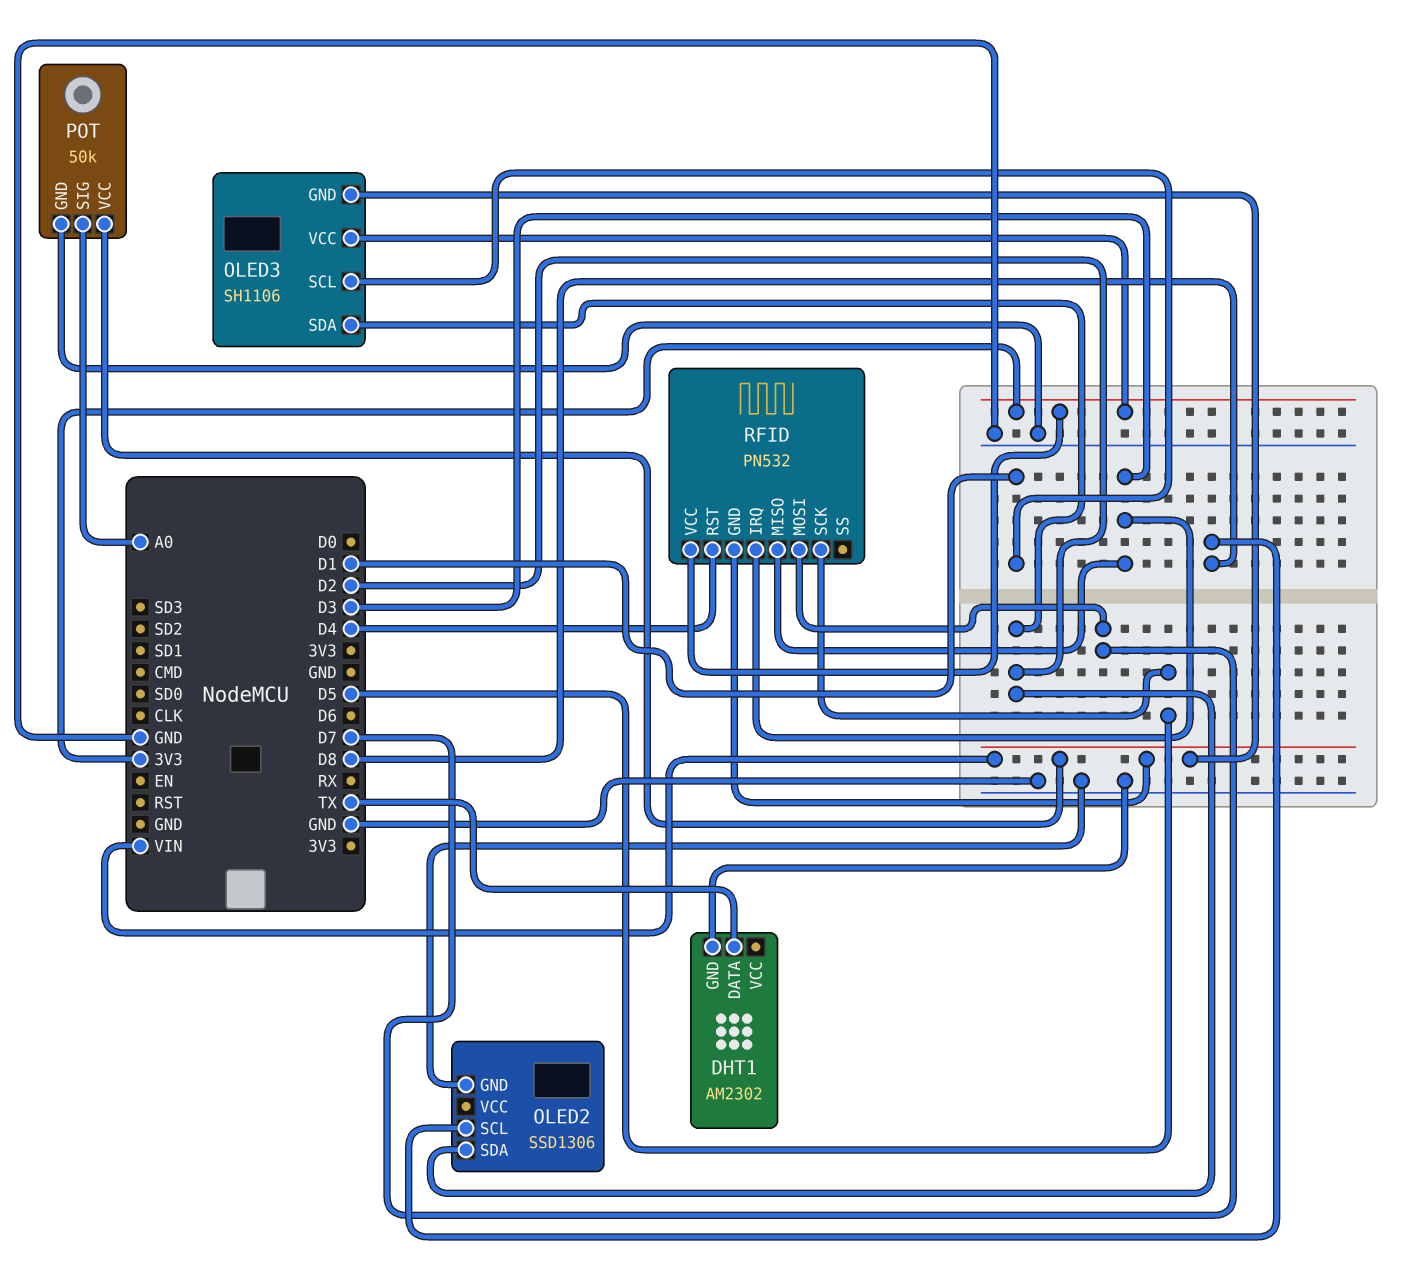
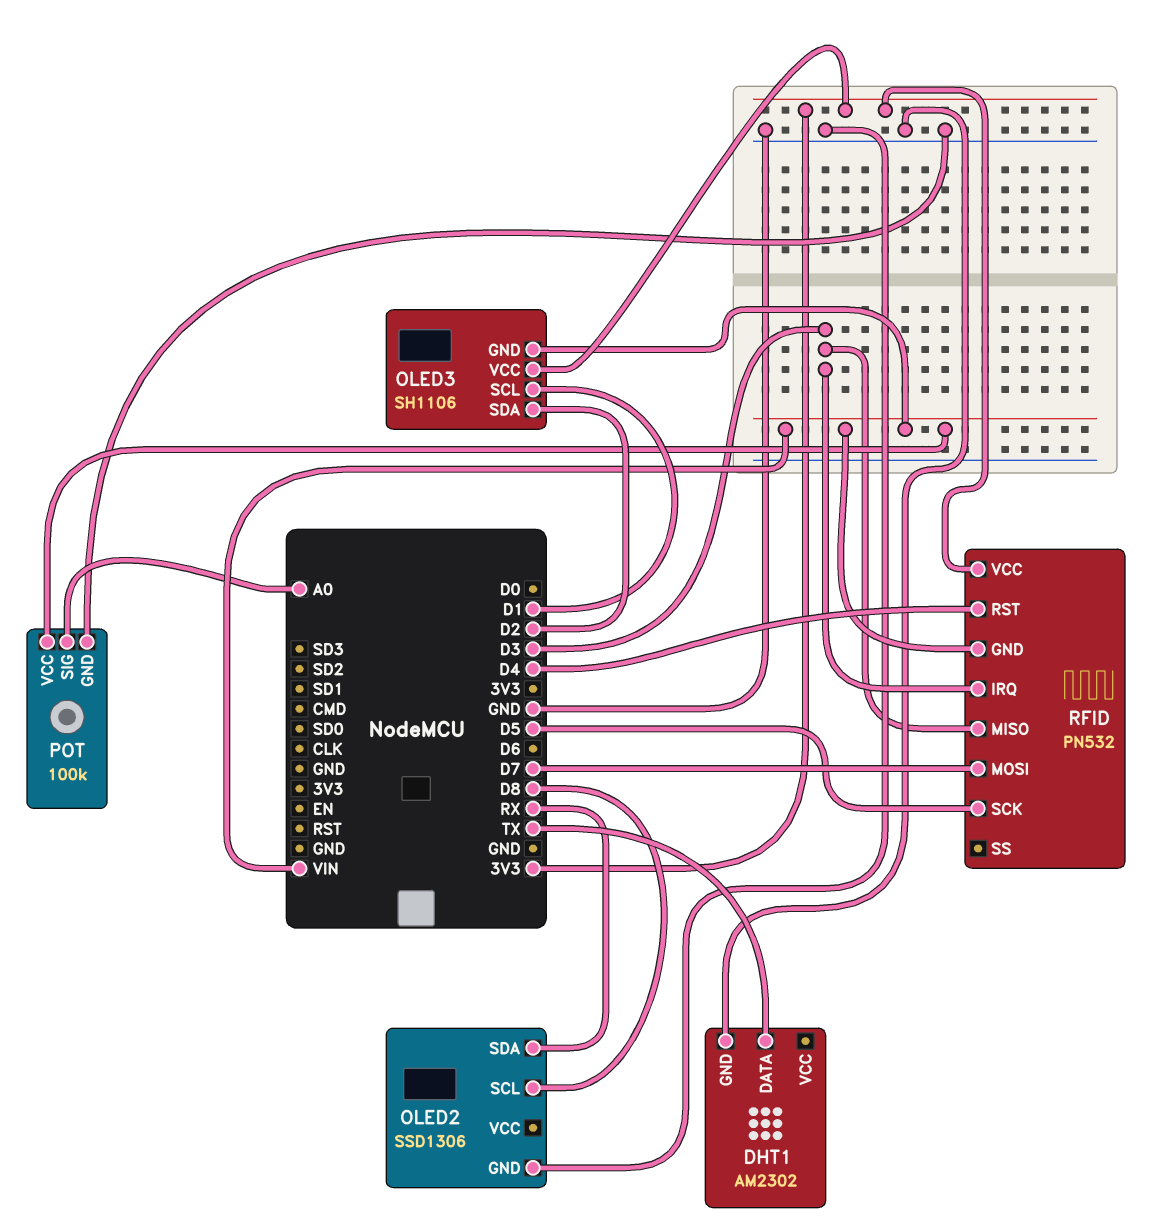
OLED2 pin SDA: D2 -> RX
POT: 50k -> 100k

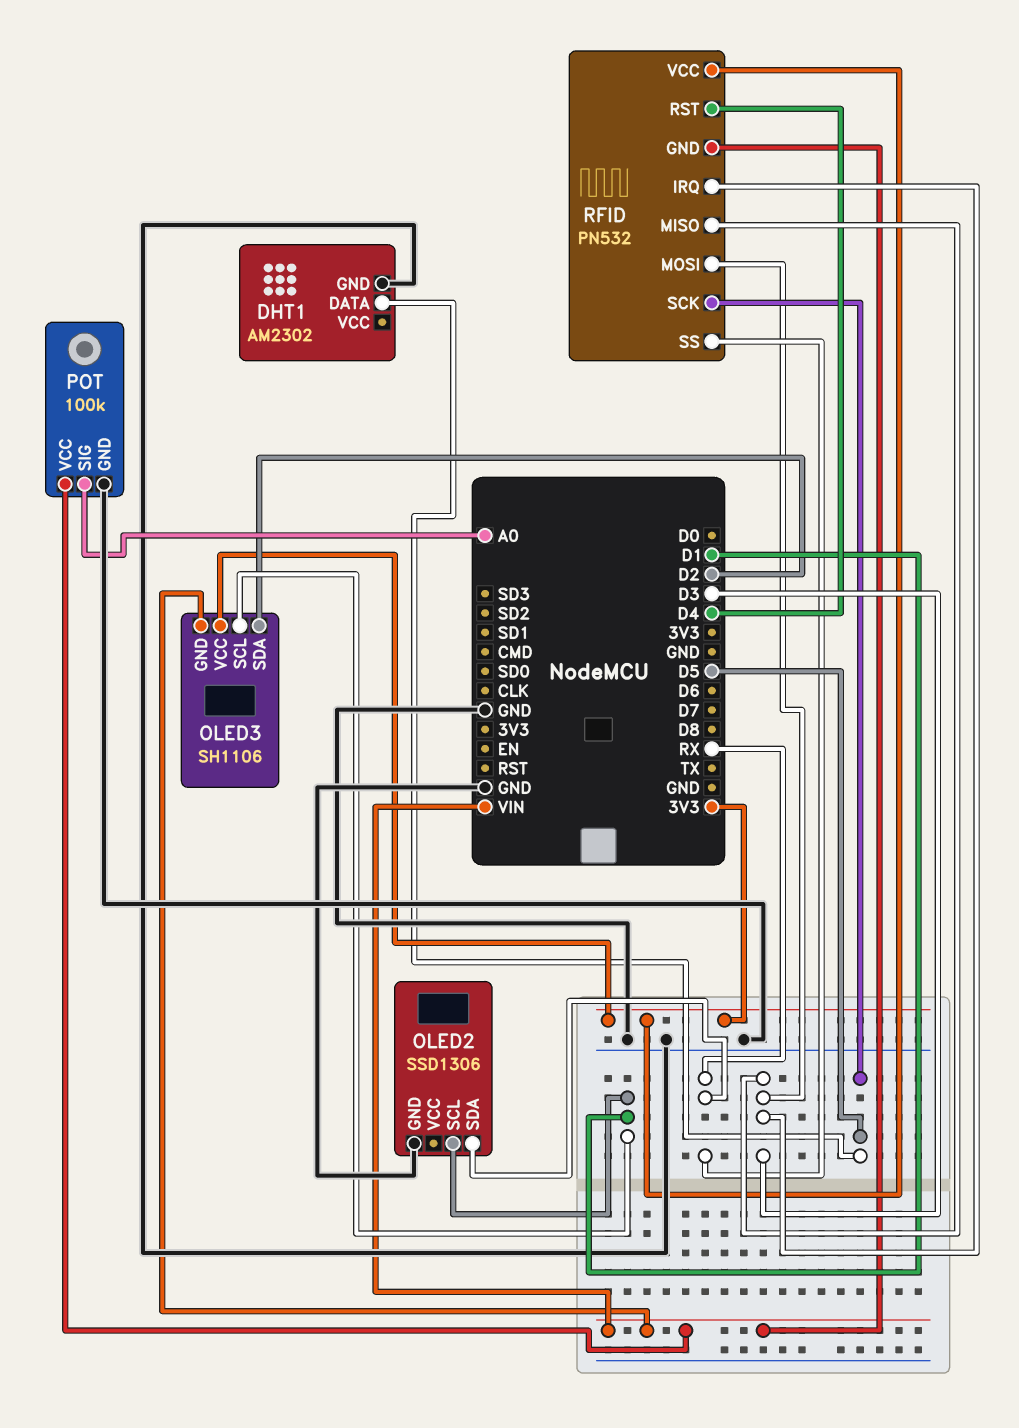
DHT1 pin DATA: TX -> D5
OLED2 pin SCL: D8 -> D1
RFID pin MOSI: D7 -> D3
RFID pin SS: none -> RX

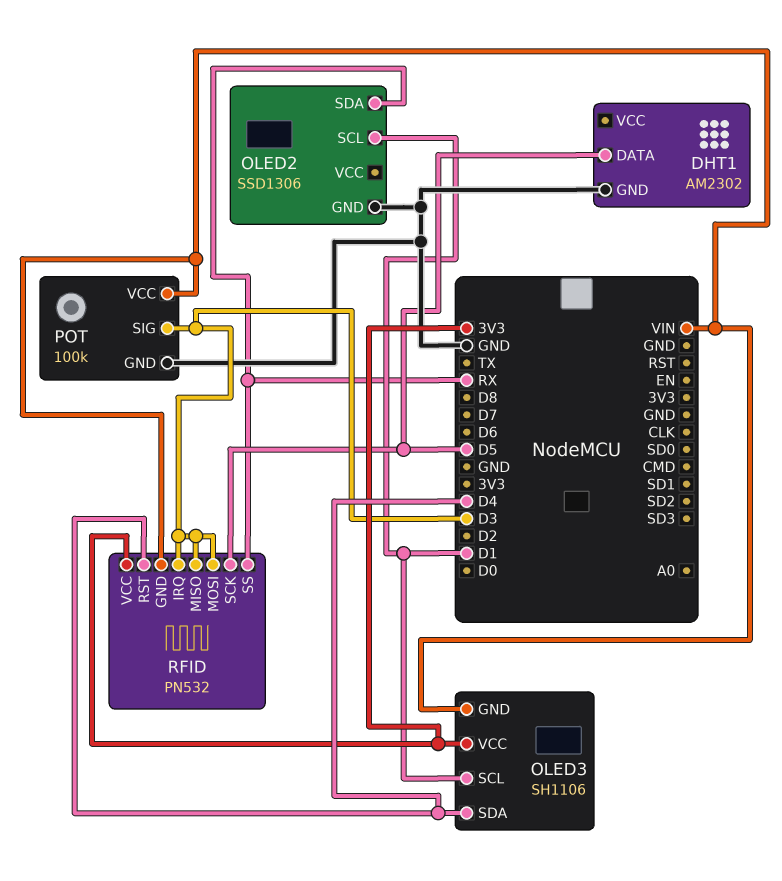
OLED3 pin SDA: D2 -> D4
POT pin SIG: A0 -> D3

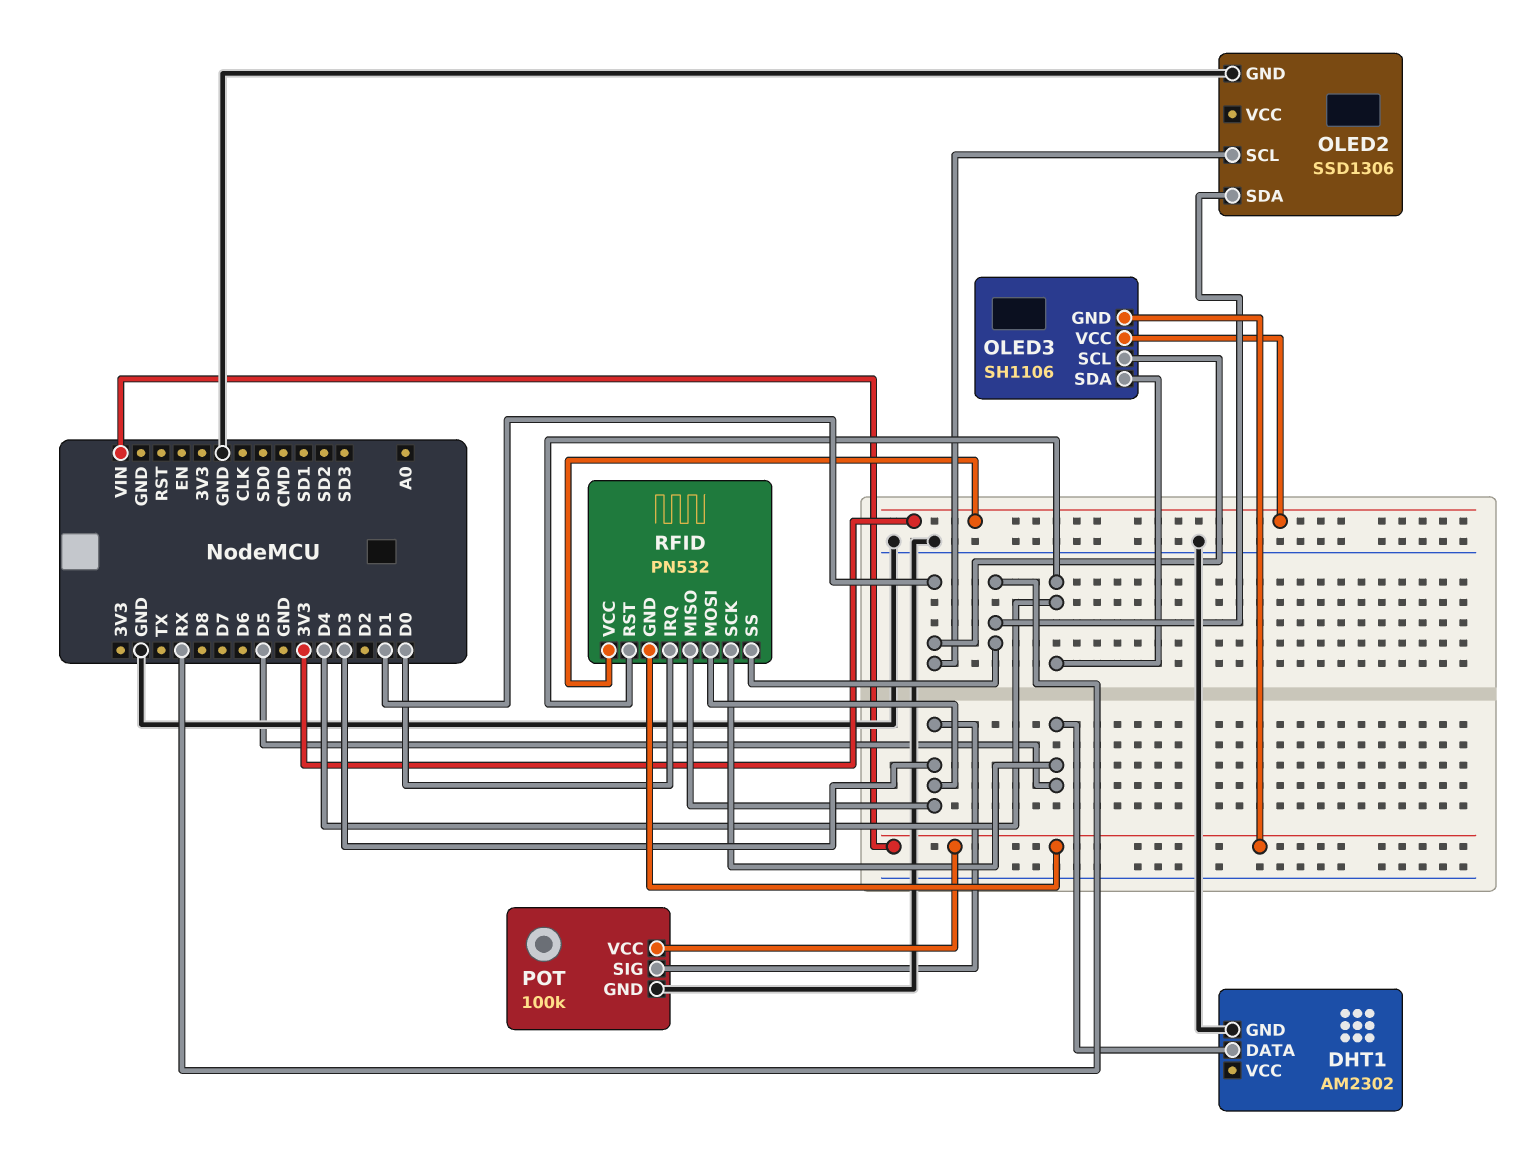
RFID pin IRQ: D3 -> D0

